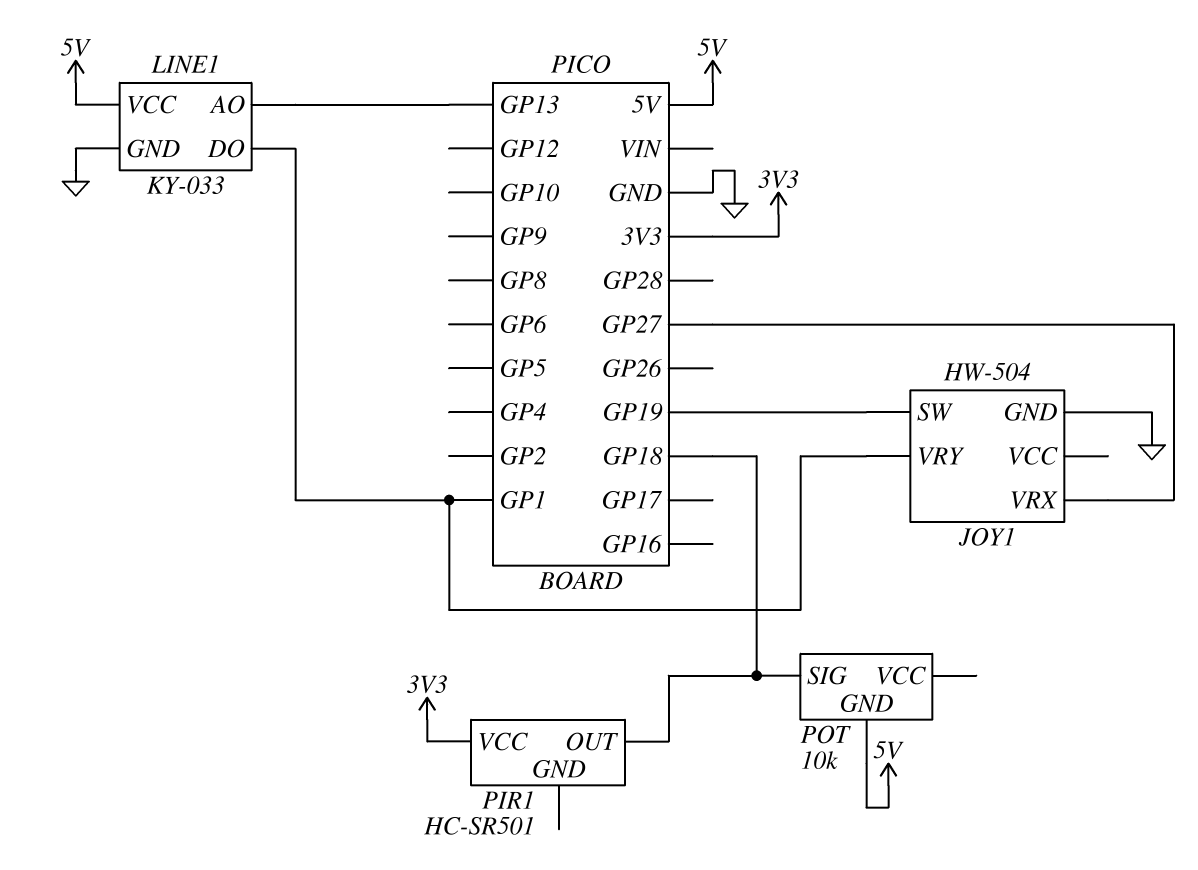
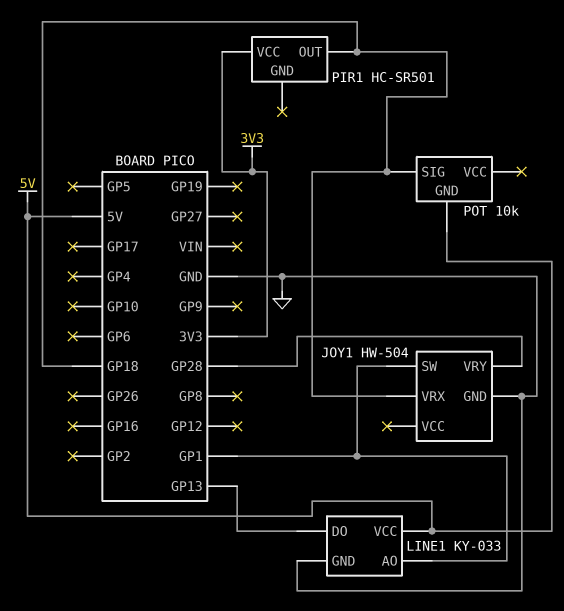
JOY1 pin SW: GP19 -> GP1
JOY1 pin VRX: GP27 -> GP18
JOY1 pin VRY: GP1 -> GP28
LINE1 pin AO: GP13 -> GP1
LINE1 pin DO: GP1 -> GP13

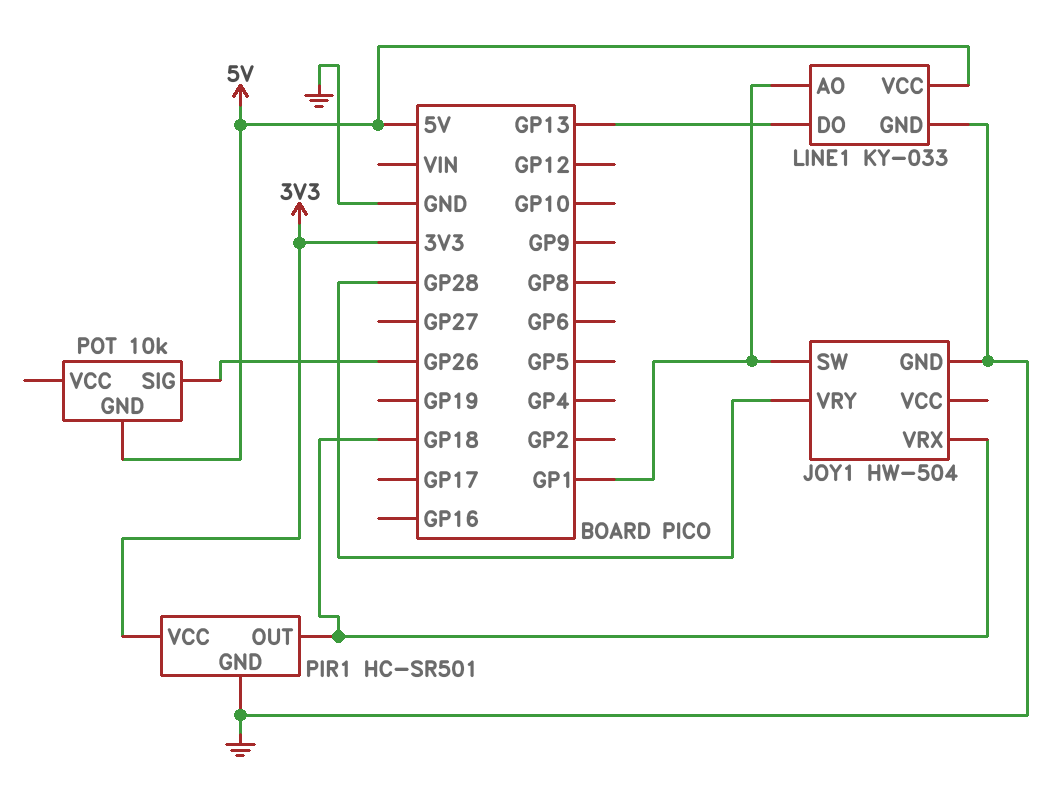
PIR1 pin GND: none -> GND
POT pin SIG: GP18 -> GP26

